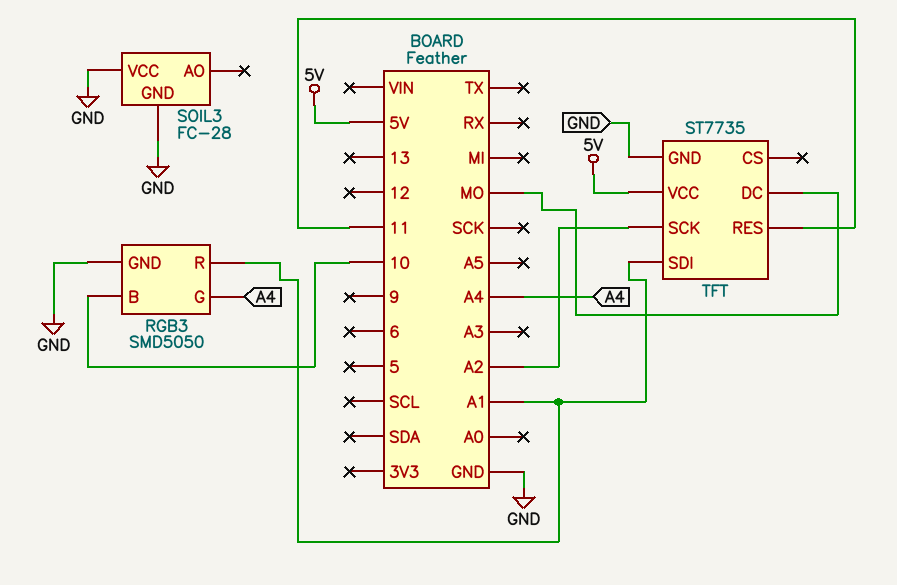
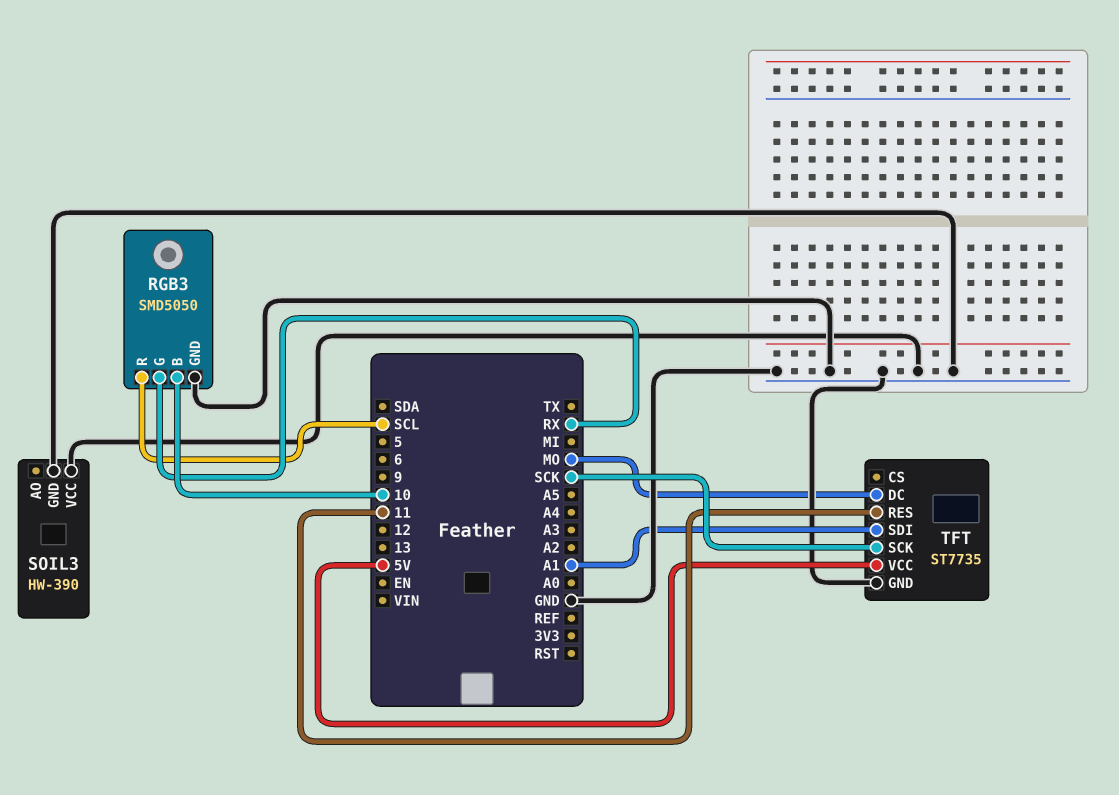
RGB3 pin G: A4 -> RX
RGB3 pin R: A1 -> SCL
SOIL3: FC-28 -> HW-390
TFT pin SCK: A2 -> SCK

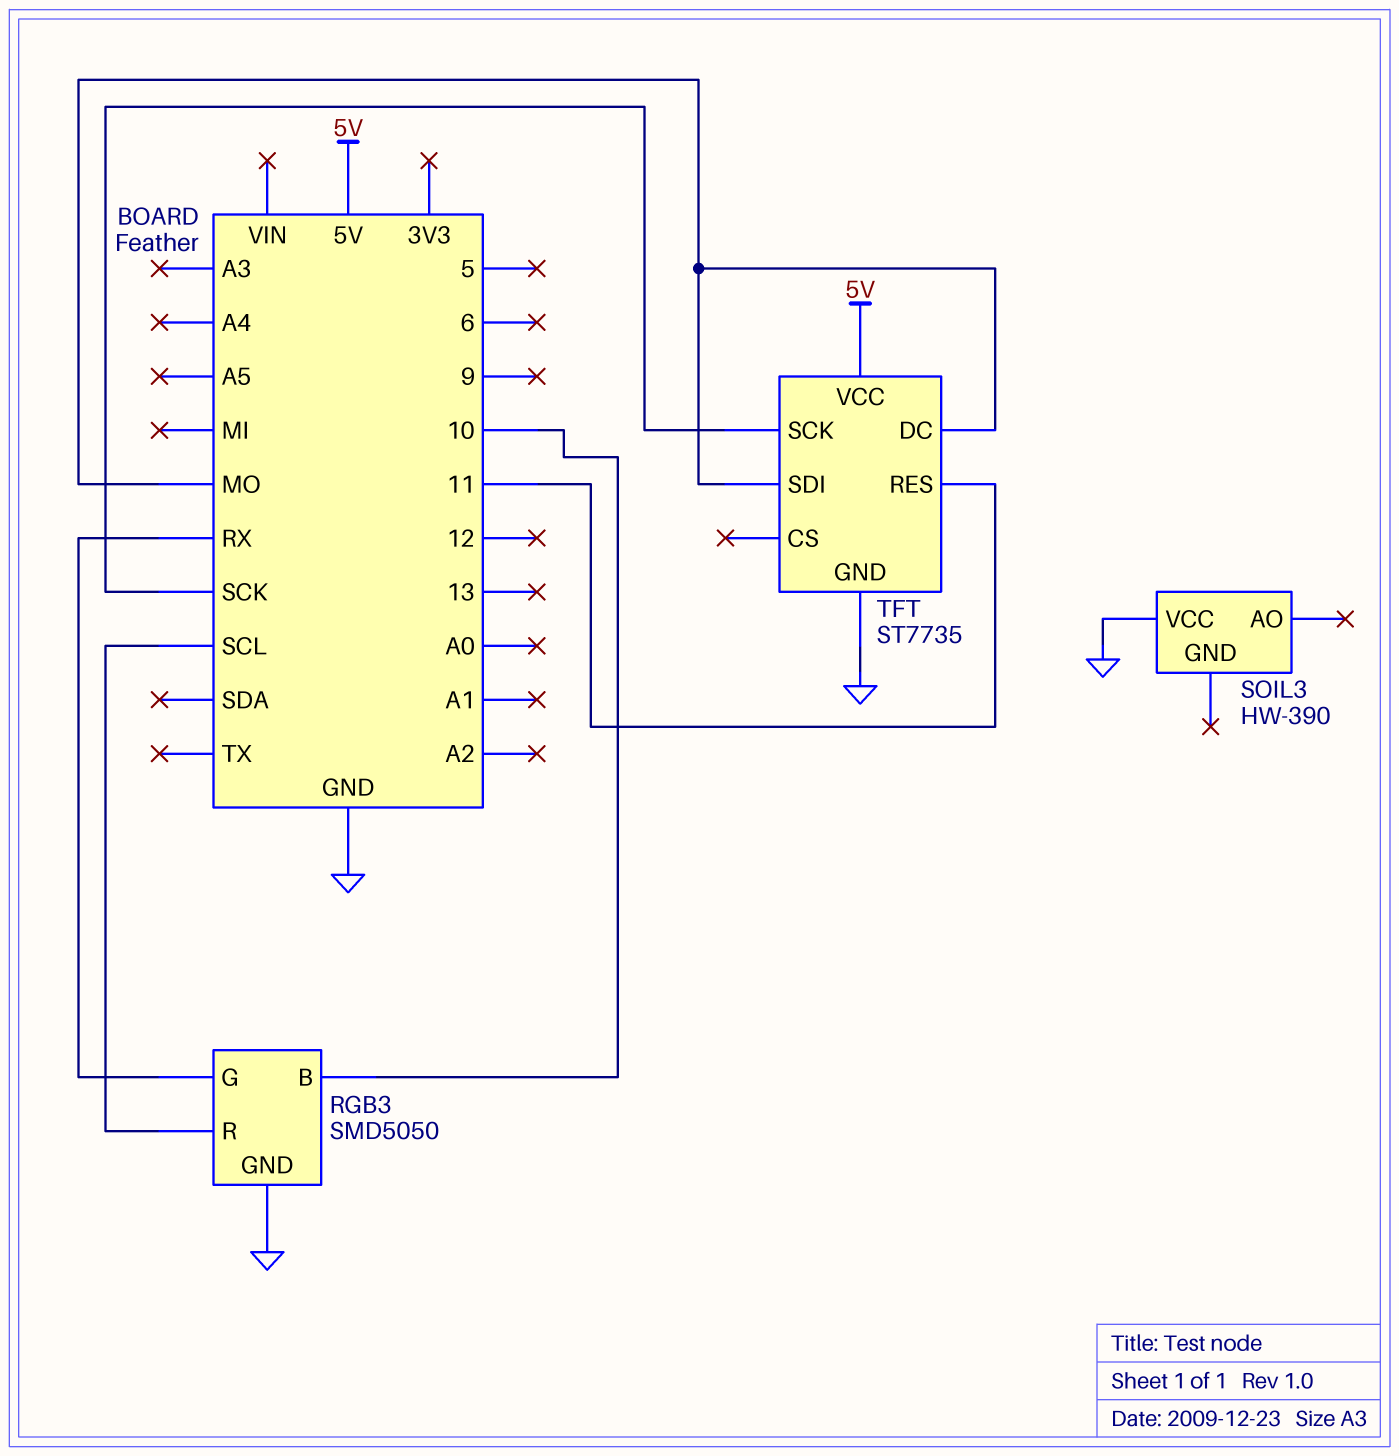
SOIL3 pin GND: GND -> none
TFT pin SDI: A1 -> MO

